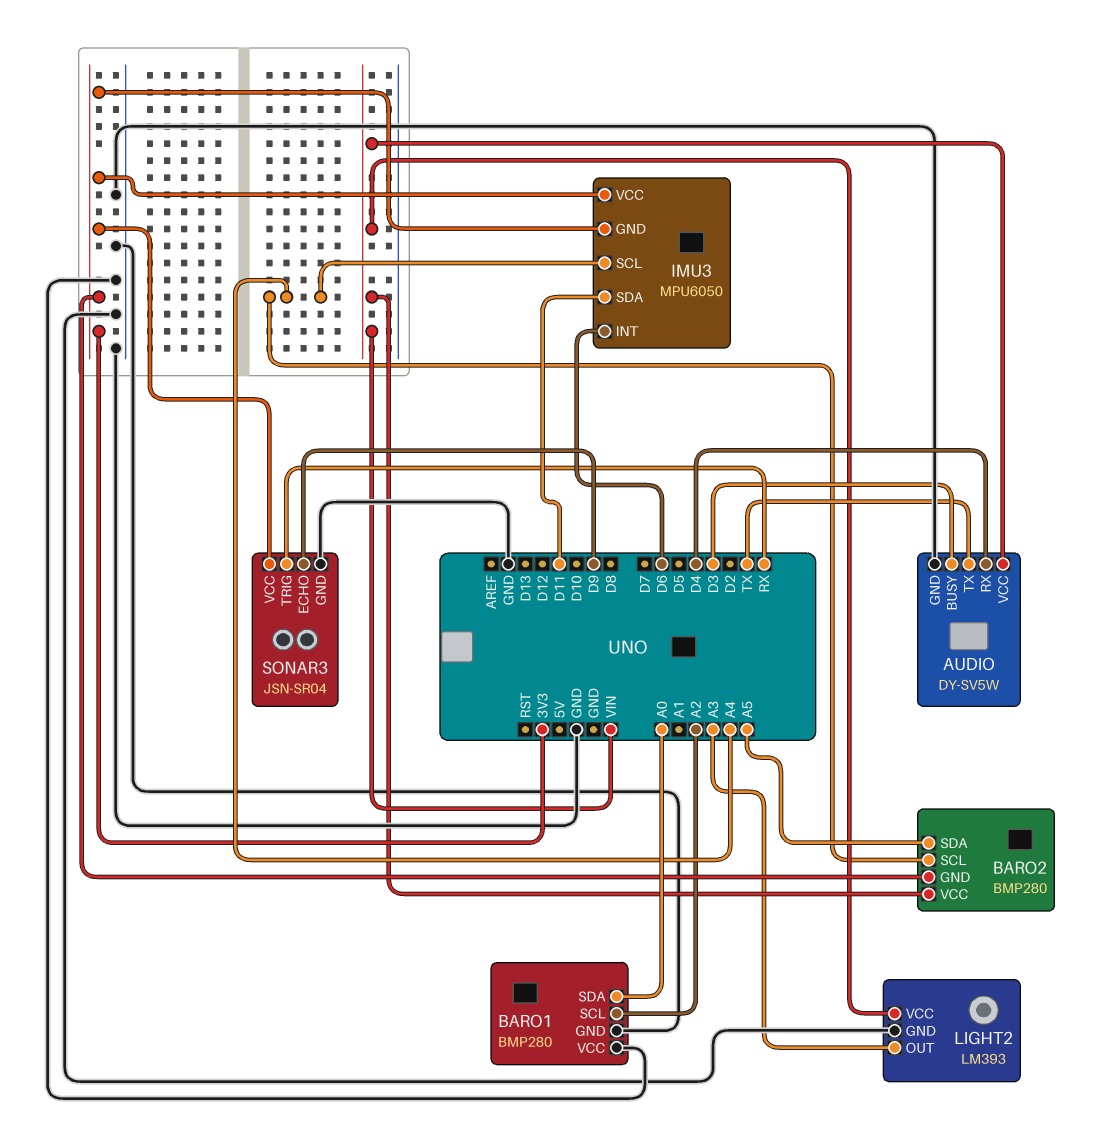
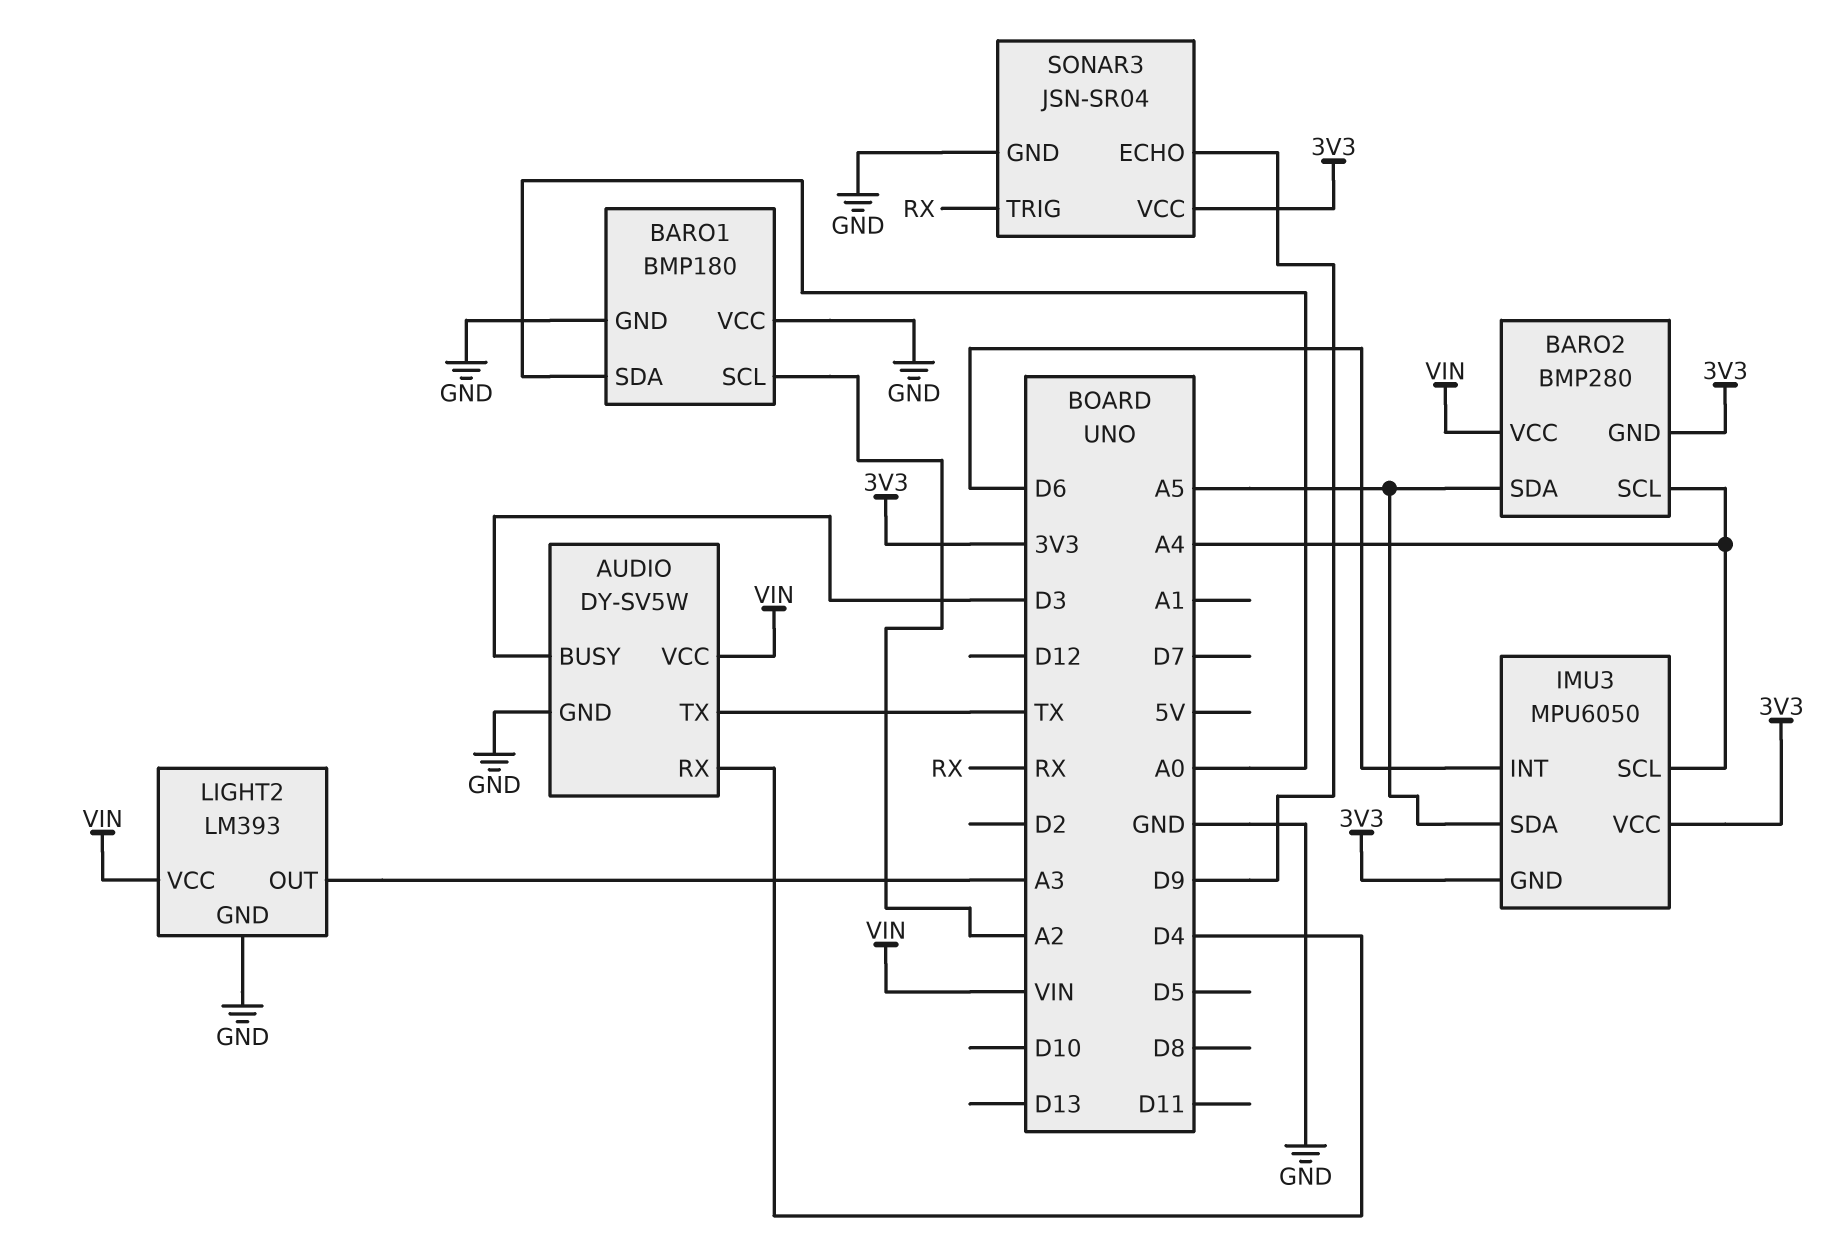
BARO1: BMP280 -> BMP180
IMU3 pin SDA: D11 -> A5

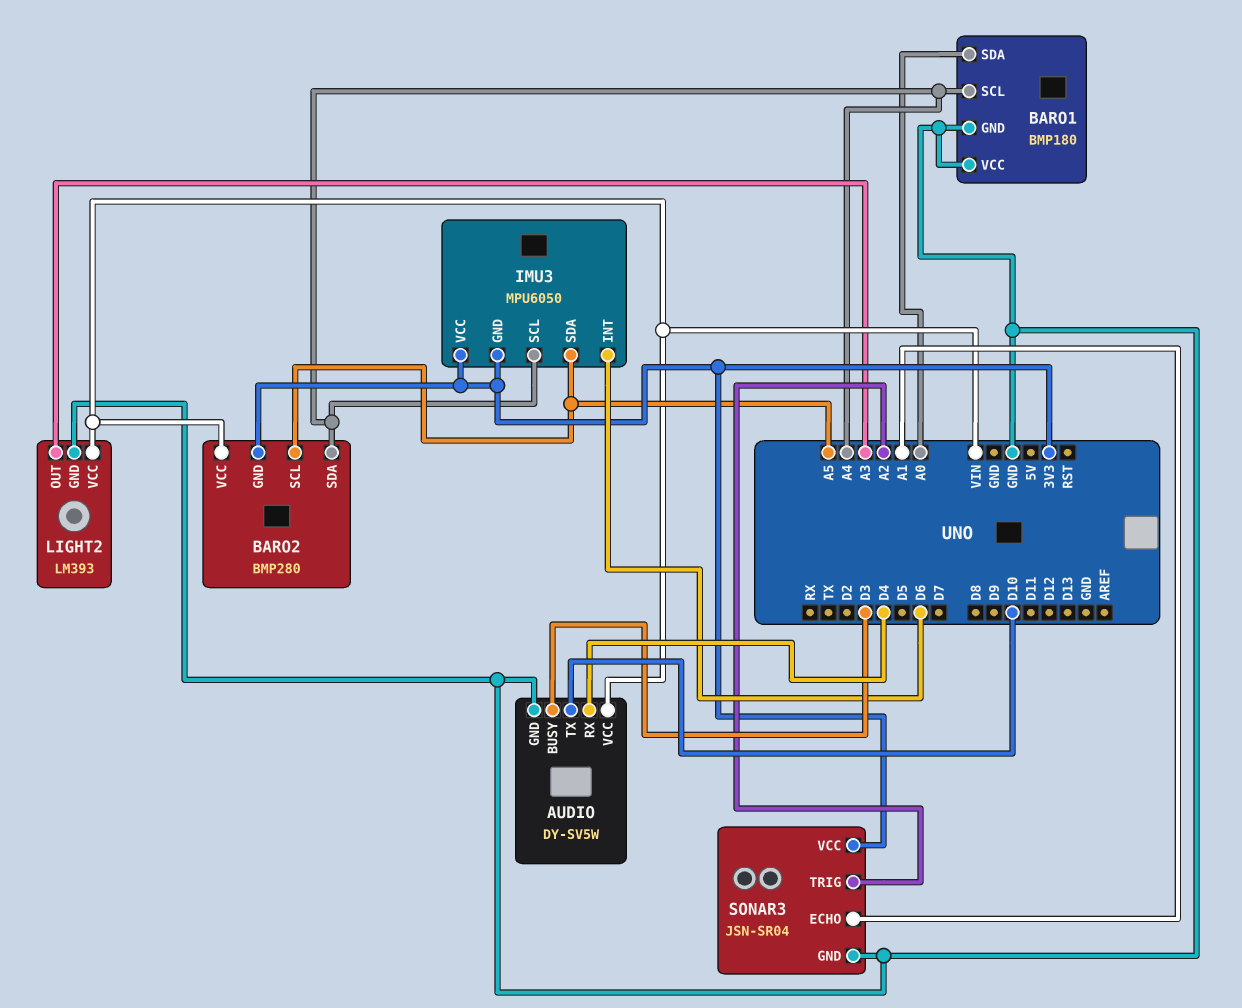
AUDIO pin TX: TX -> D10
BARO1 pin SCL: A2 -> A4
BARO2 pin SCL: A4 -> A5
BARO2 pin SDA: A5 -> A4
SONAR3 pin ECHO: D9 -> A1
SONAR3 pin TRIG: RX -> A2

